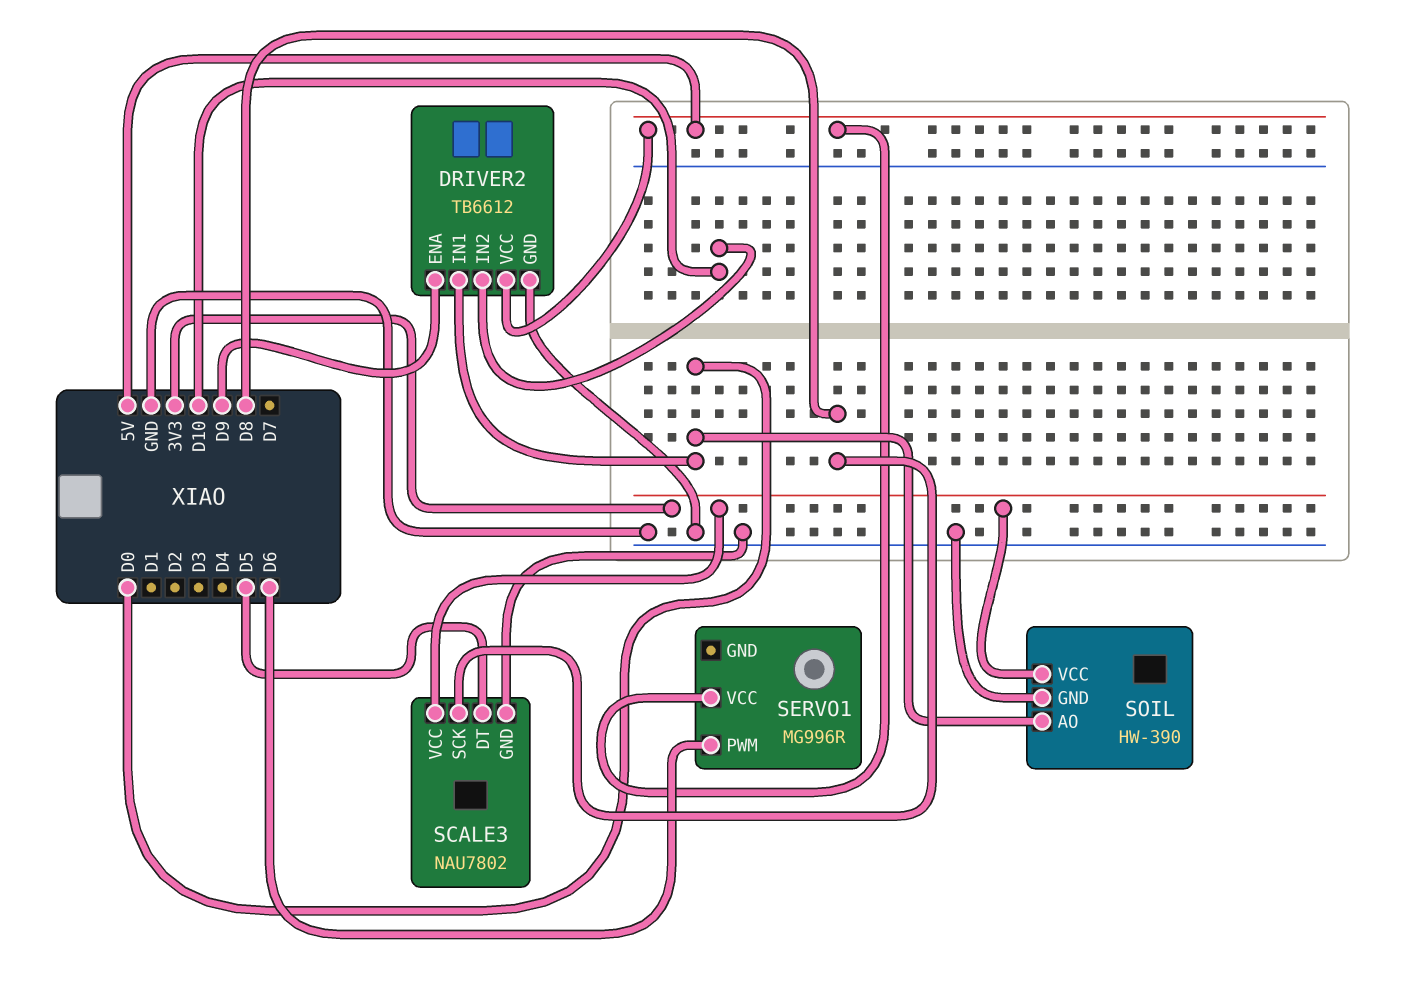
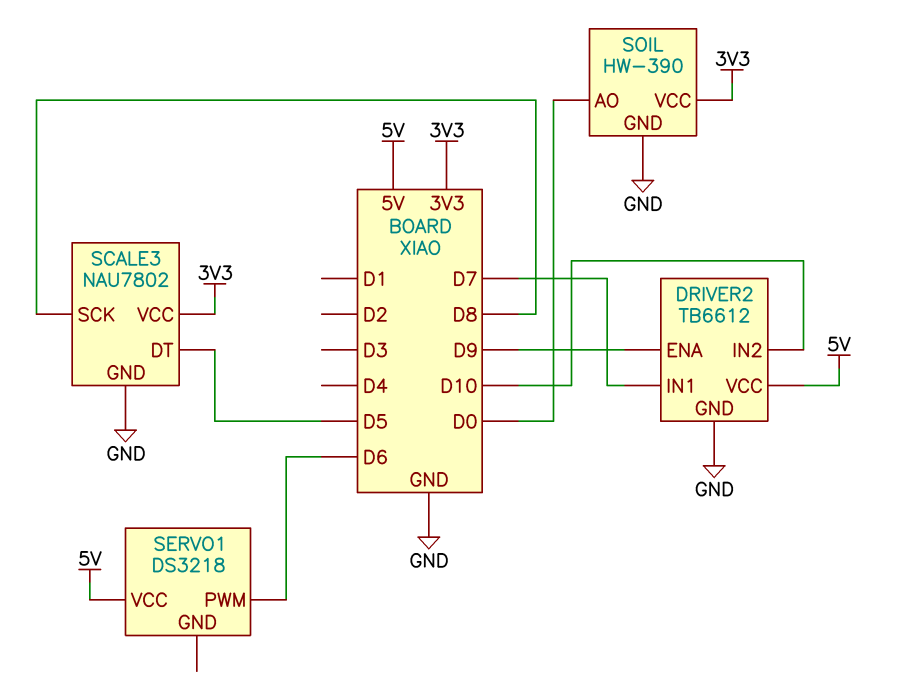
DRIVER2 pin IN1: D0 -> D7
SERVO1: MG996R -> DS3218

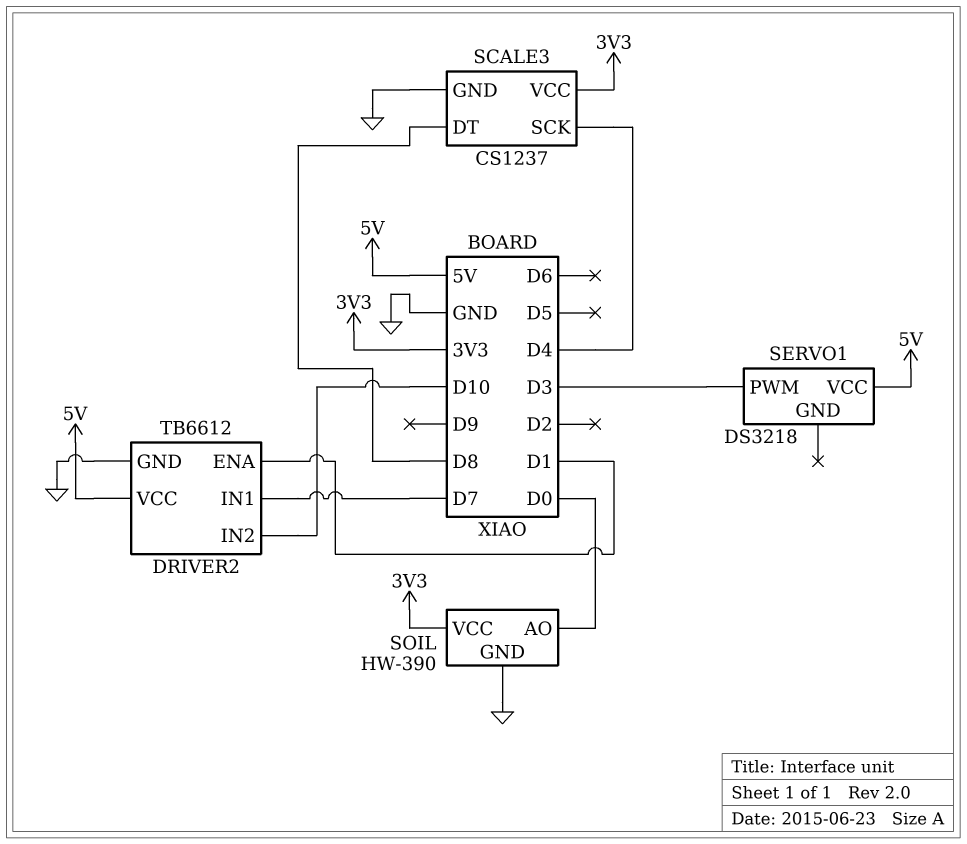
DRIVER2 pin ENA: D9 -> D1
SCALE3: NAU7802 -> CS1237
SCALE3 pin DT: D5 -> D8
SCALE3 pin SCK: D8 -> D4
SERVO1 pin PWM: D6 -> D3

